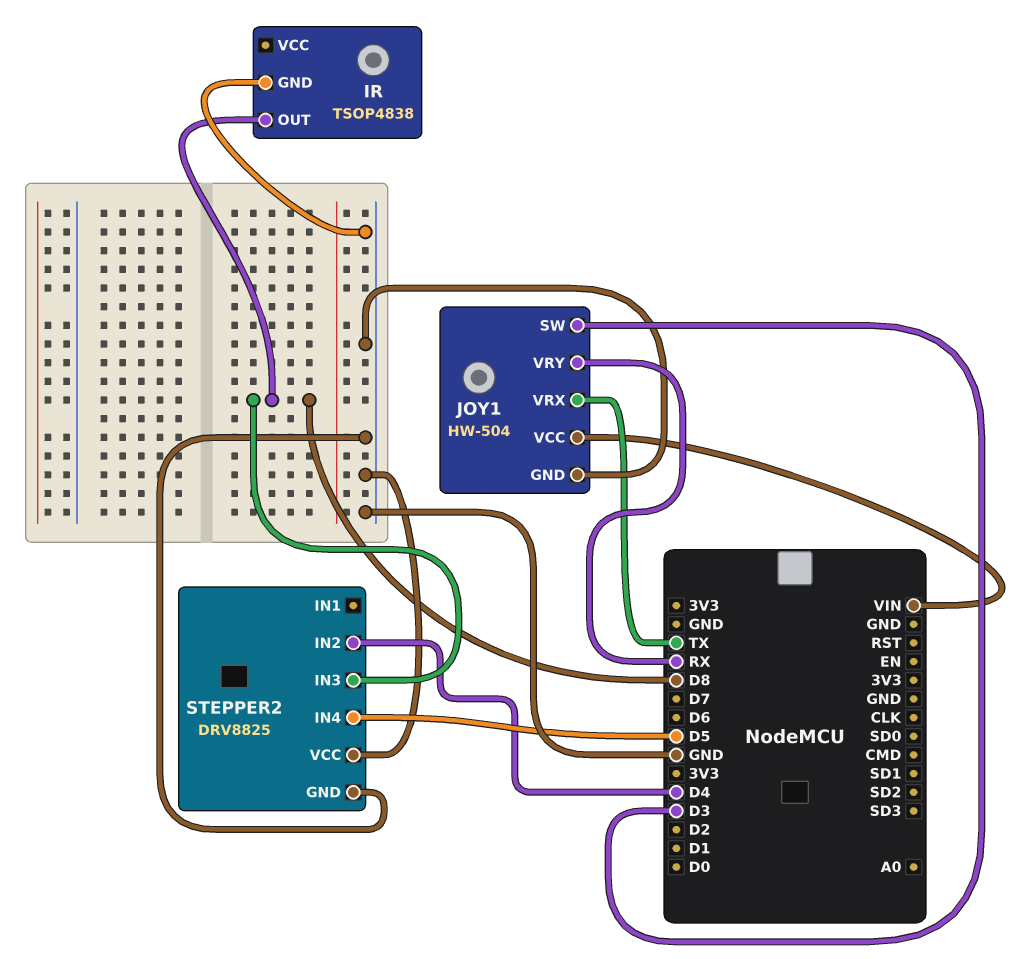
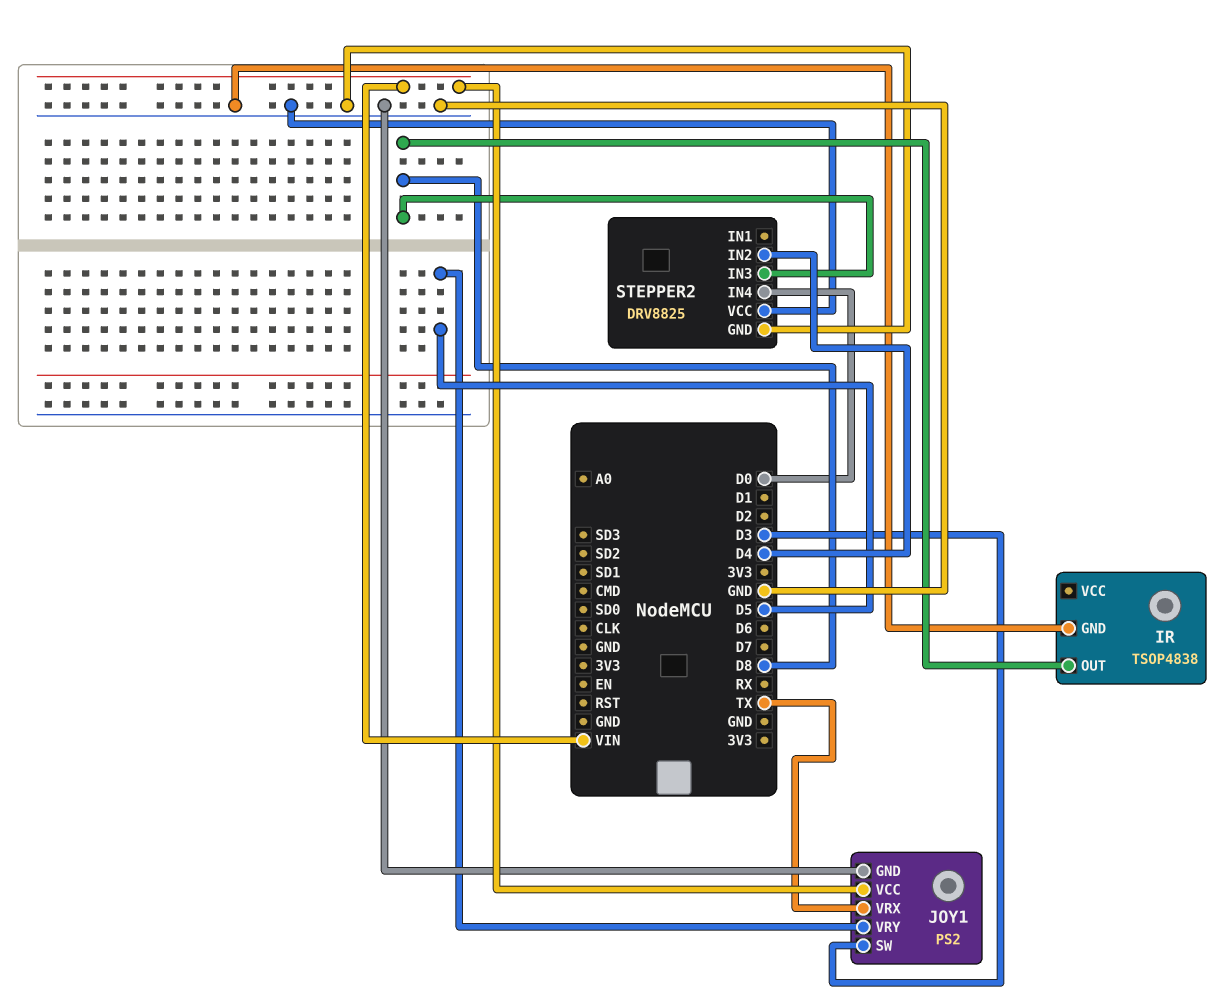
JOY1: HW-504 -> PS2
JOY1 pin VRY: RX -> D5
STEPPER2 pin IN4: D5 -> D0

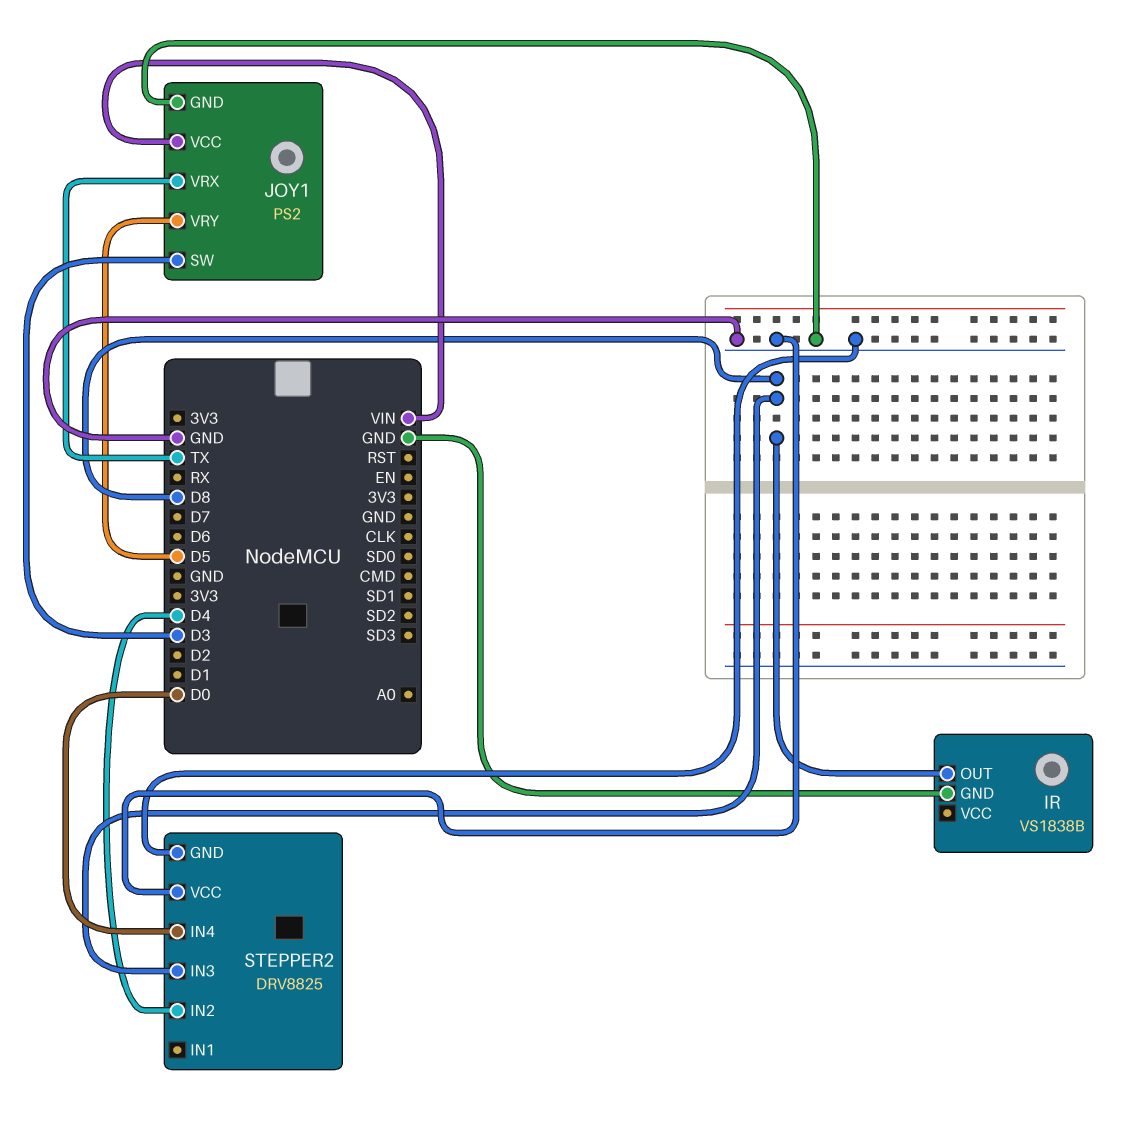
IR: TSOP4838 -> VS1838B

